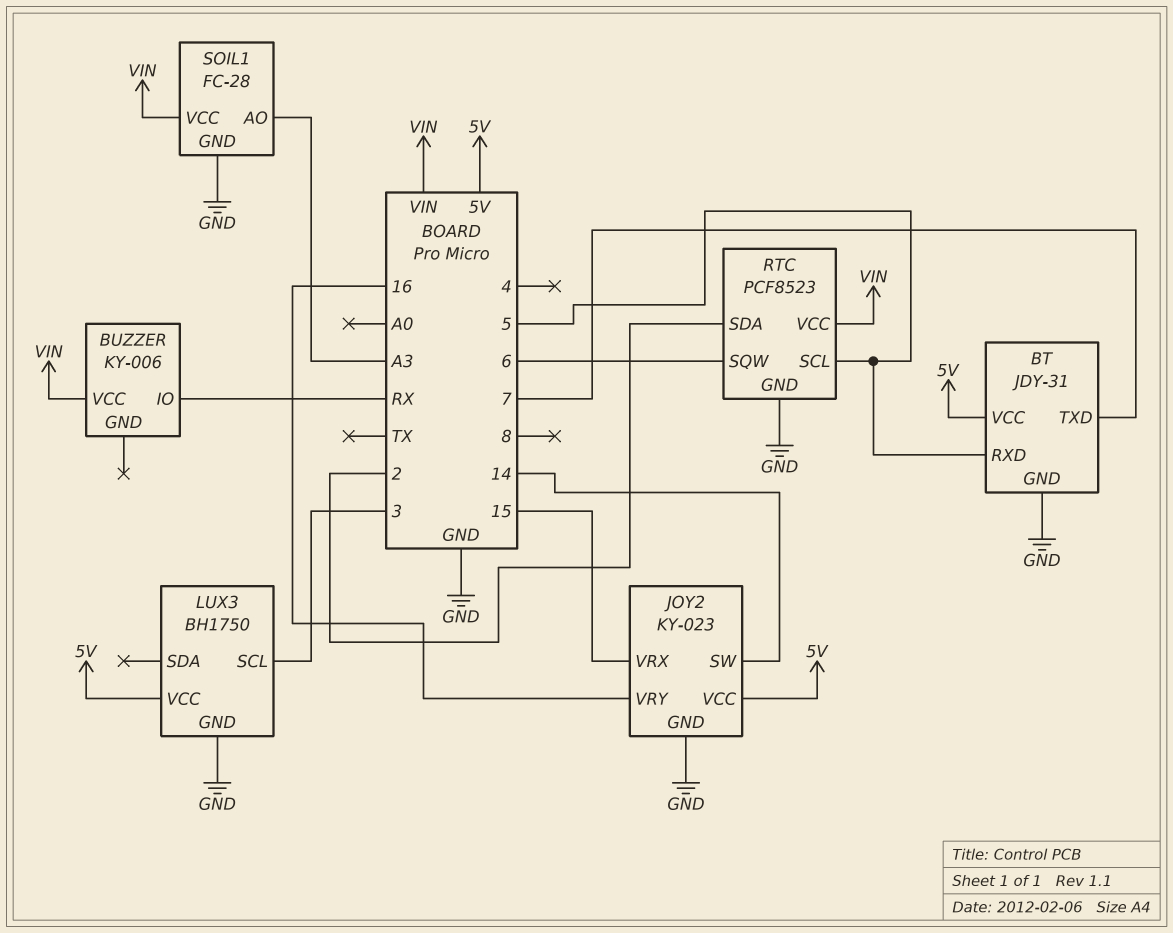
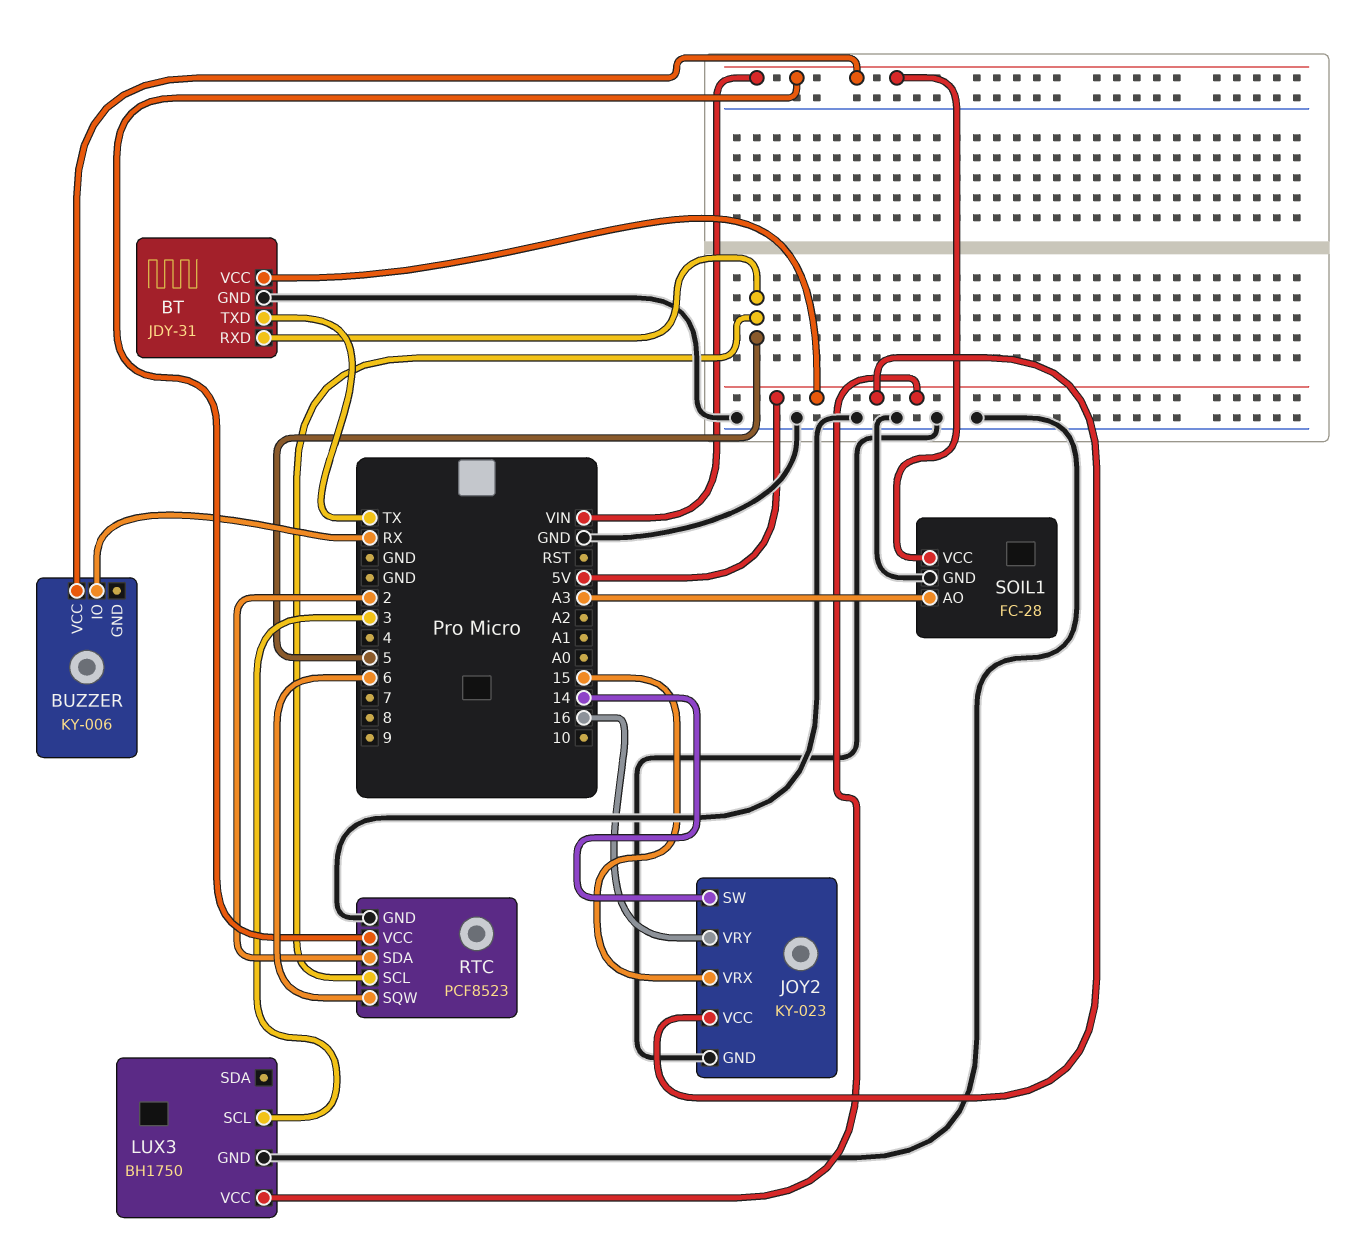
BT pin TXD: 7 -> TX

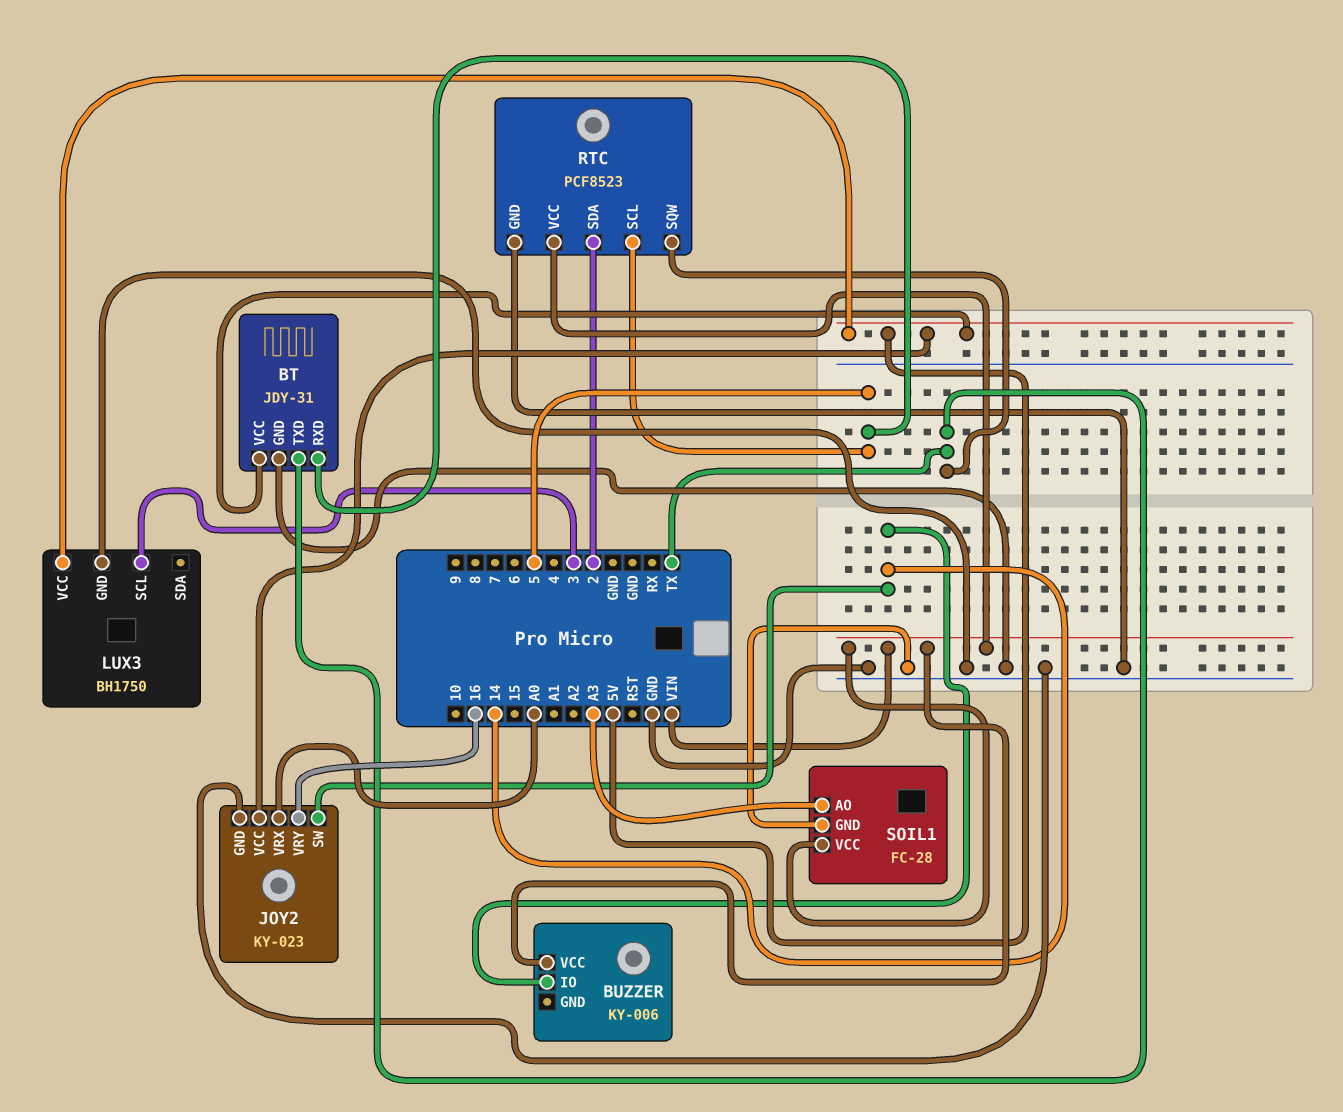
BUZZER pin IO: RX -> 14
JOY2 pin VRX: 15 -> A0
RTC pin SQW: 6 -> TX

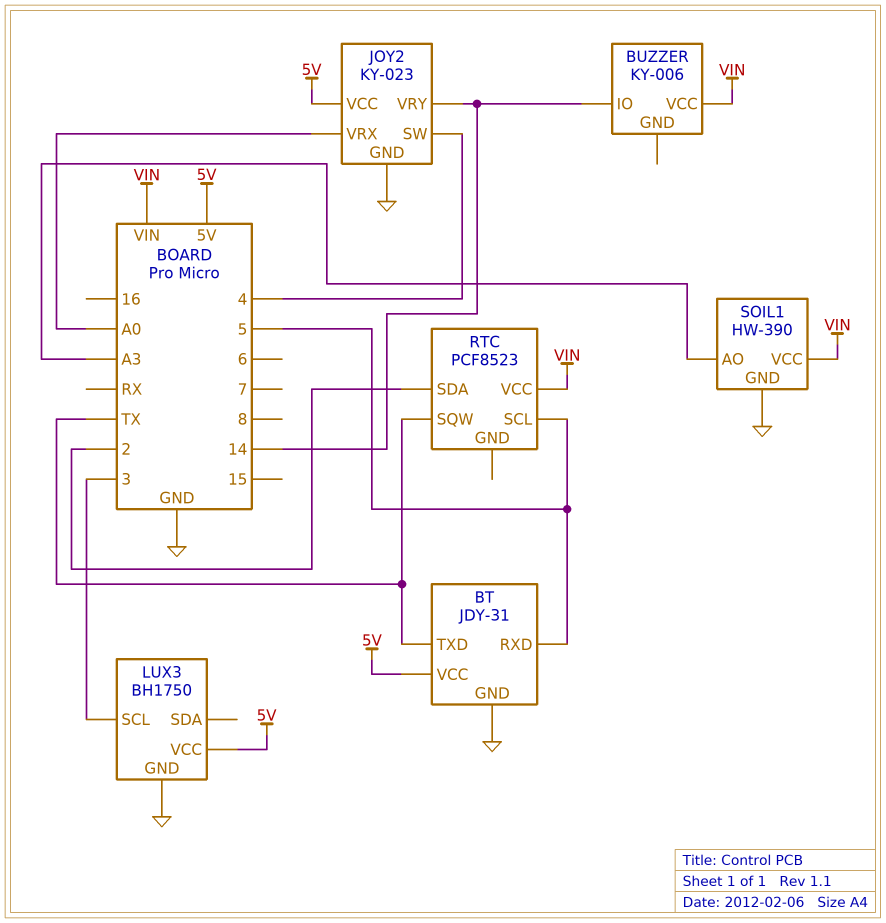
JOY2 pin SW: 14 -> 4
JOY2 pin VRY: 16 -> 14
RTC pin GND: GND -> none
SOIL1: FC-28 -> HW-390

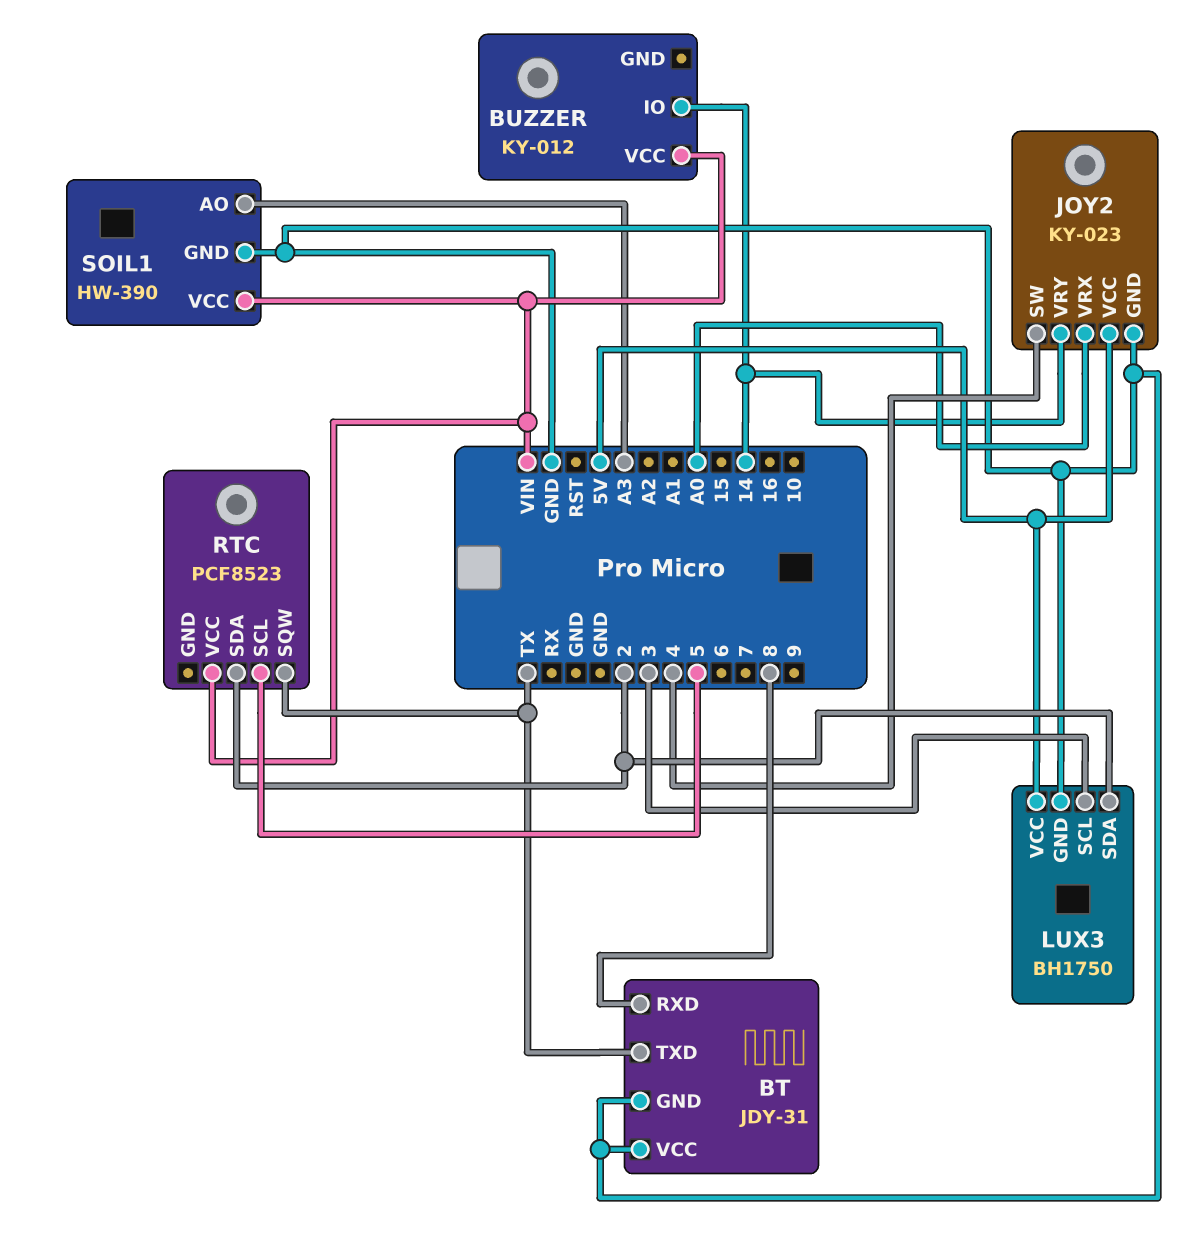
BT pin RXD: 5 -> 8
BT pin VCC: 5V -> GND
BUZZER: KY-006 -> KY-012
LUX3 pin SDA: none -> 2

